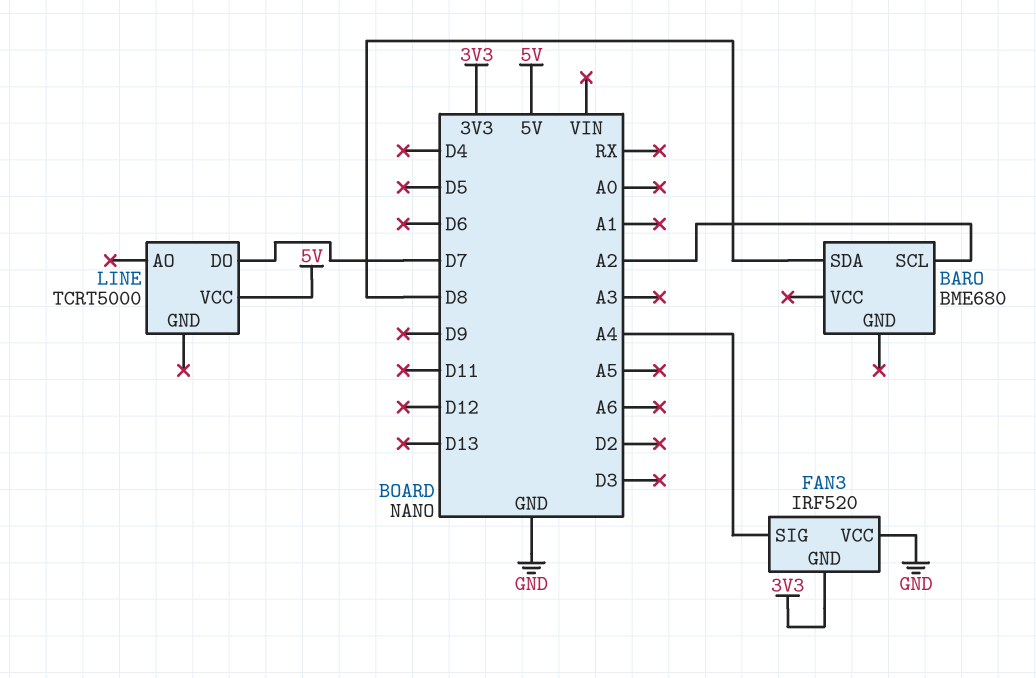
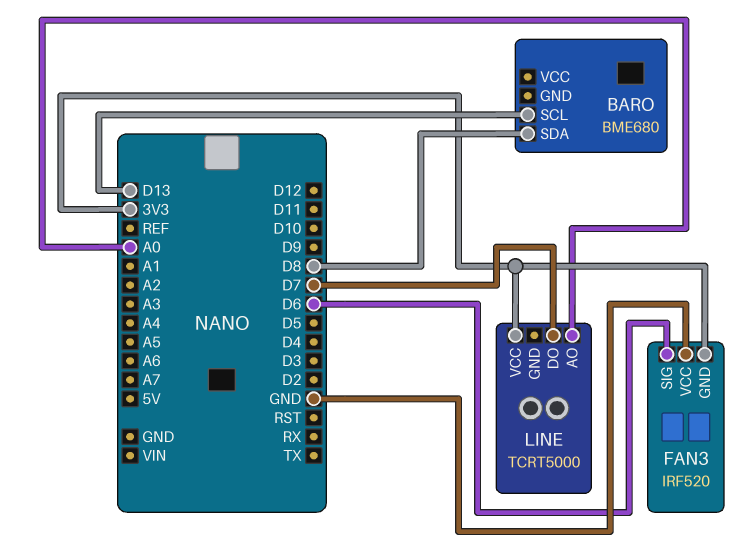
BARO pin SCL: A2 -> D13
FAN3 pin SIG: A4 -> D6
LINE pin AO: none -> A0
LINE pin VCC: 5V -> 3V3

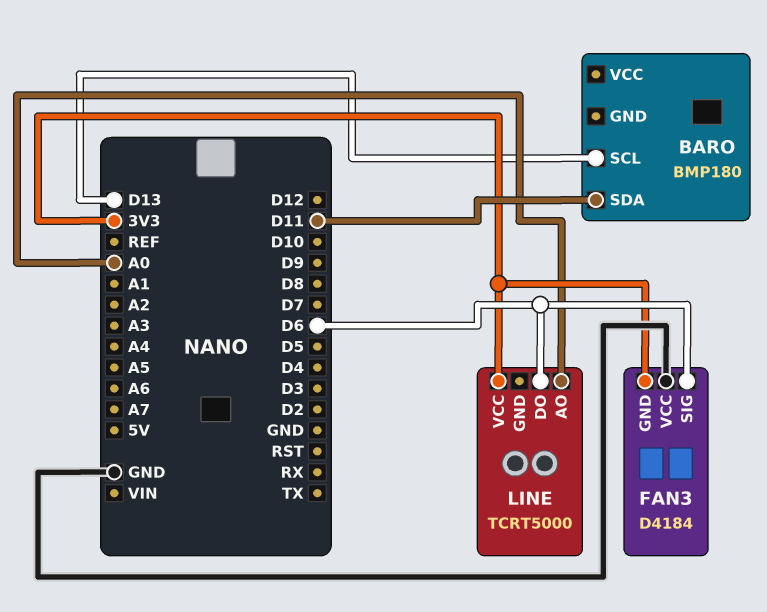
BARO: BME680 -> BMP180
BARO pin SDA: D8 -> D11
FAN3: IRF520 -> D4184
LINE pin DO: D7 -> D6

